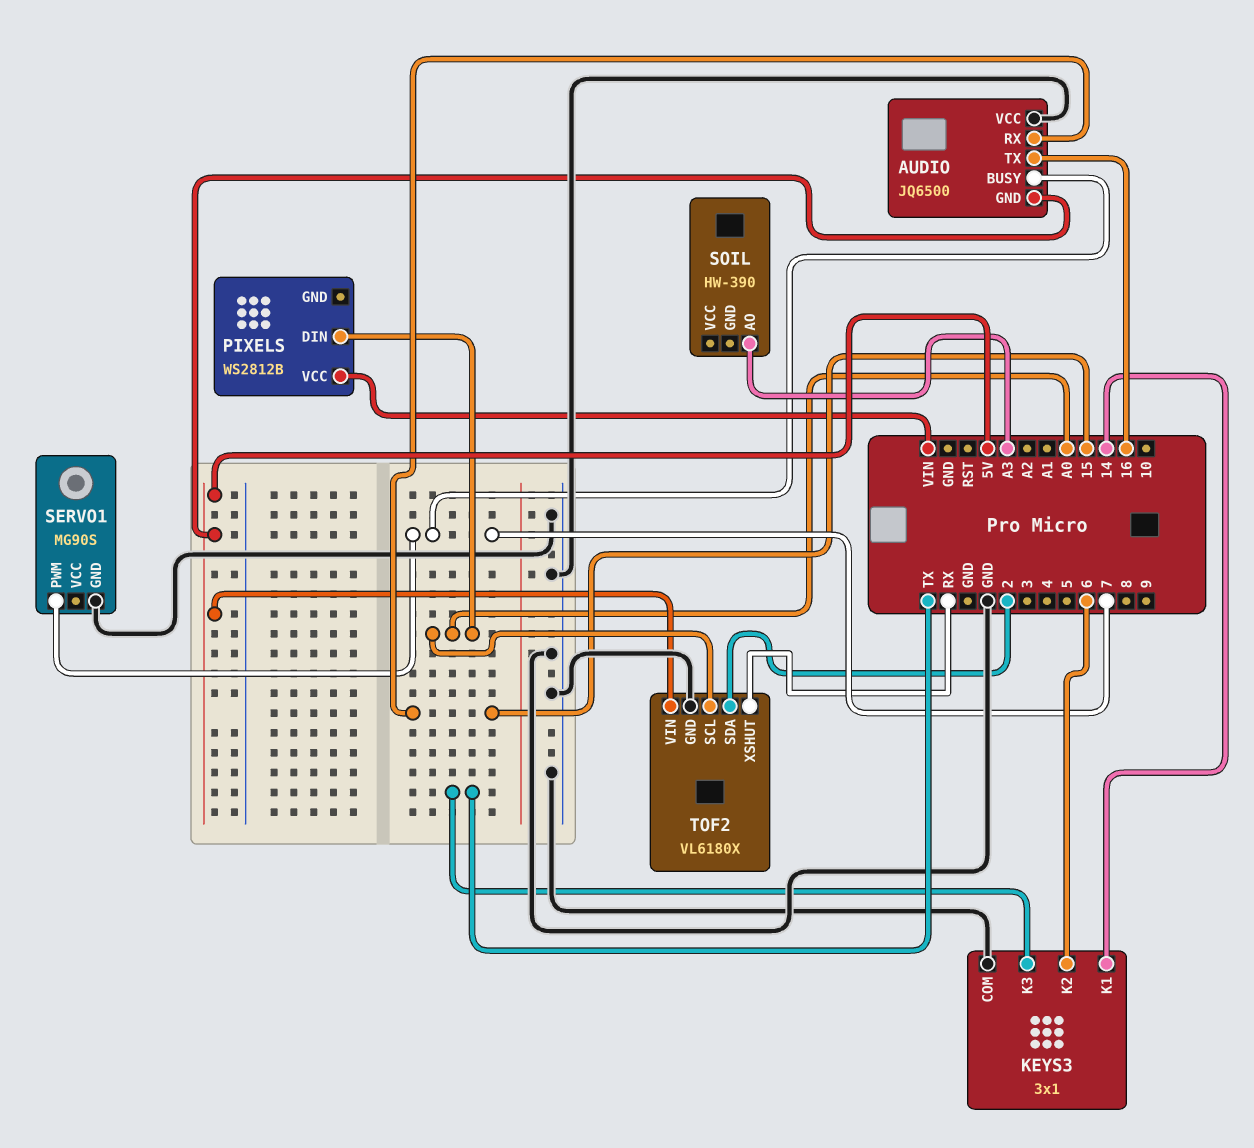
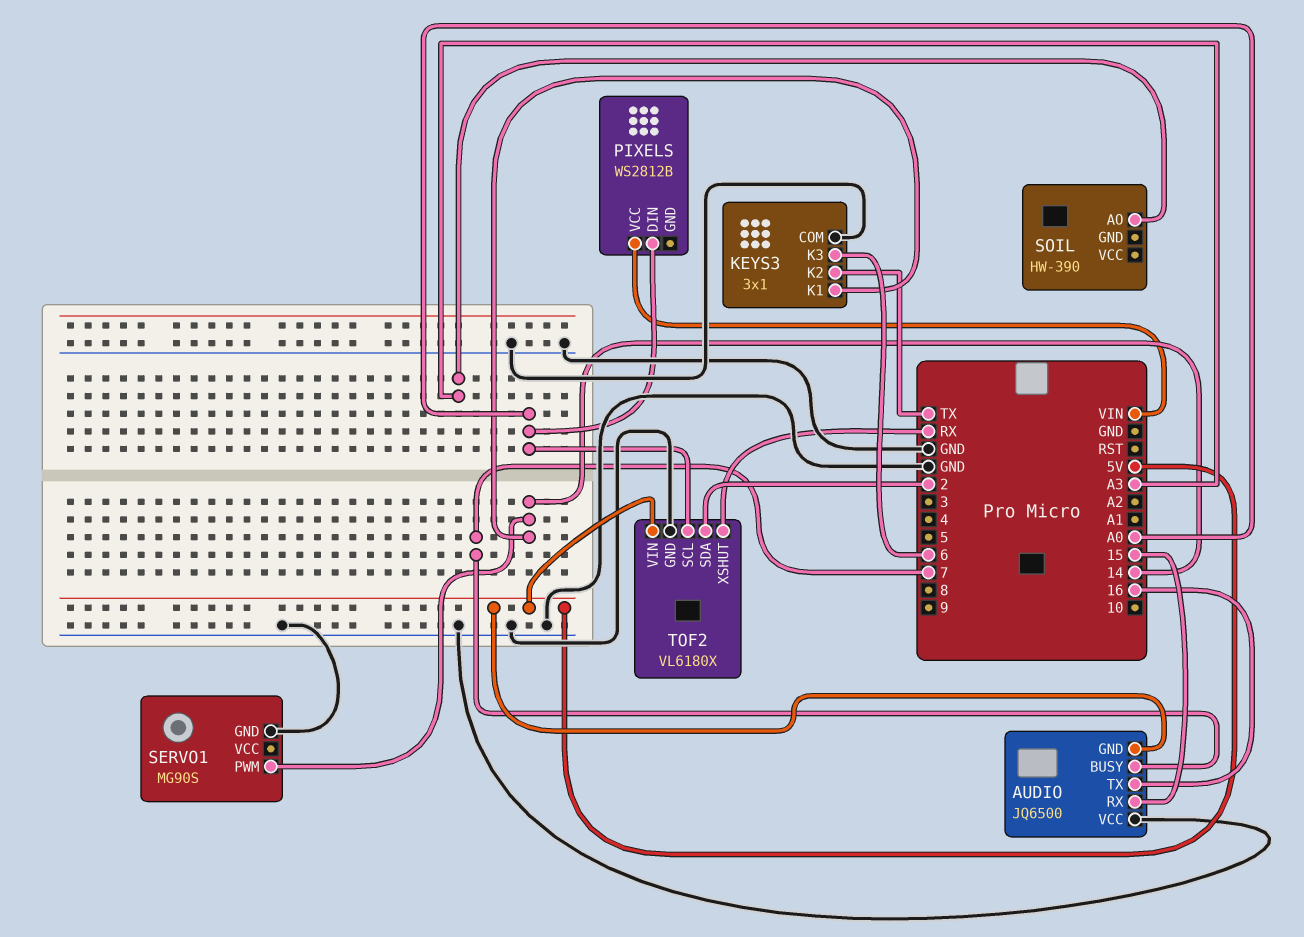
KEYS3 pin K2: 6 -> TX
KEYS3 pin K3: TX -> 6
SERVO1 pin PWM: 7 -> 14

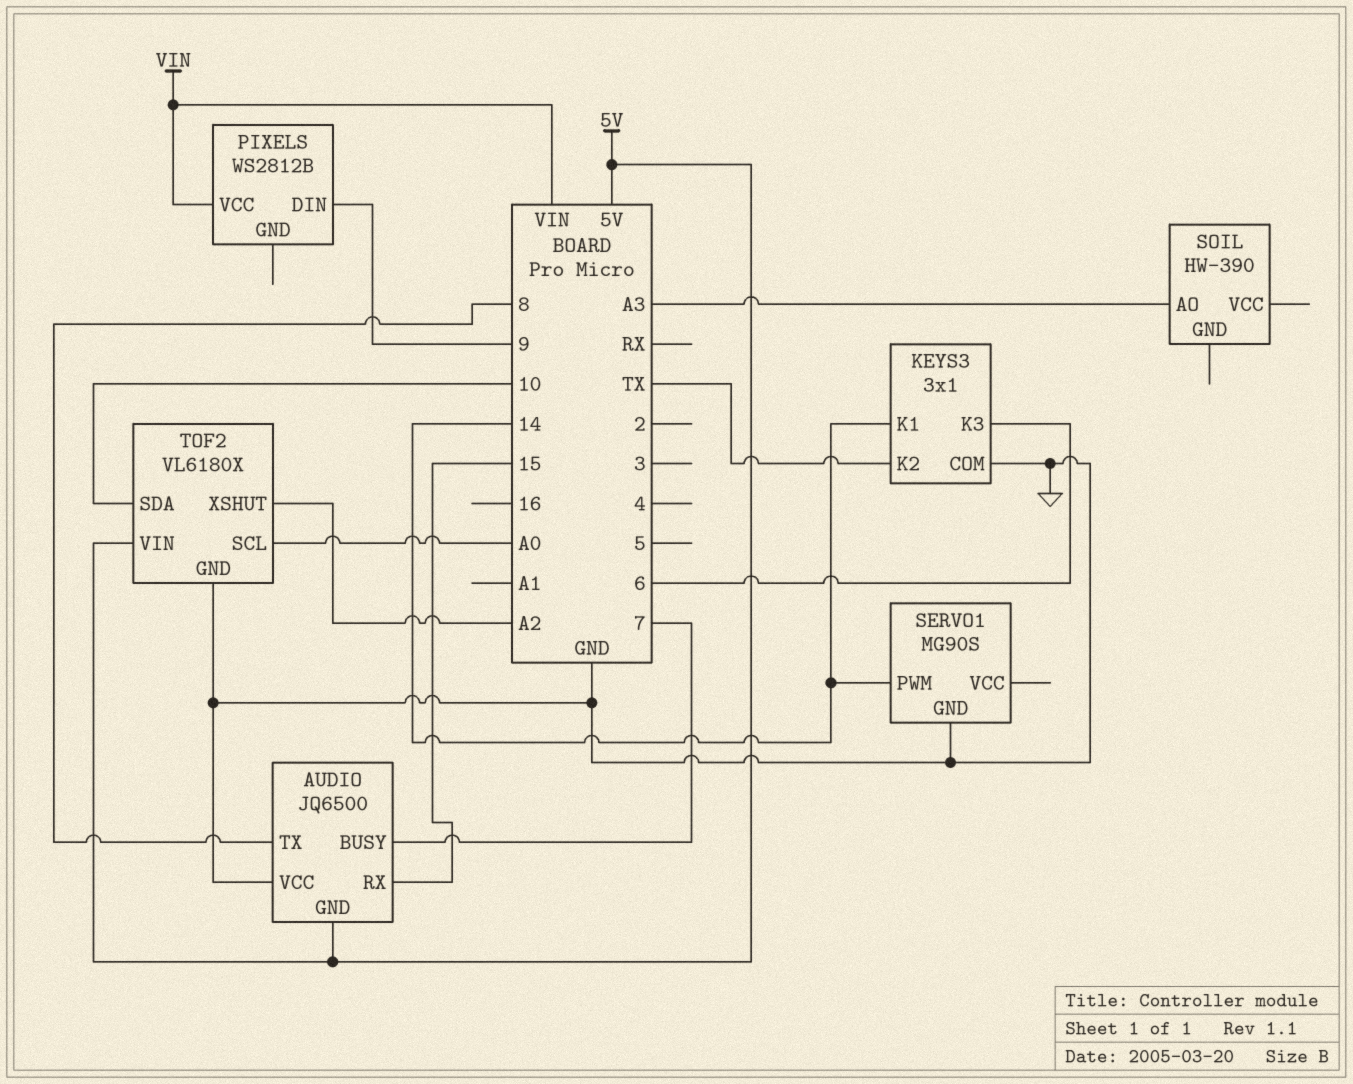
AUDIO pin TX: 16 -> 8
PIXELS pin DIN: A0 -> 9
TOF2 pin SDA: 2 -> 10
TOF2 pin XSHUT: RX -> A2

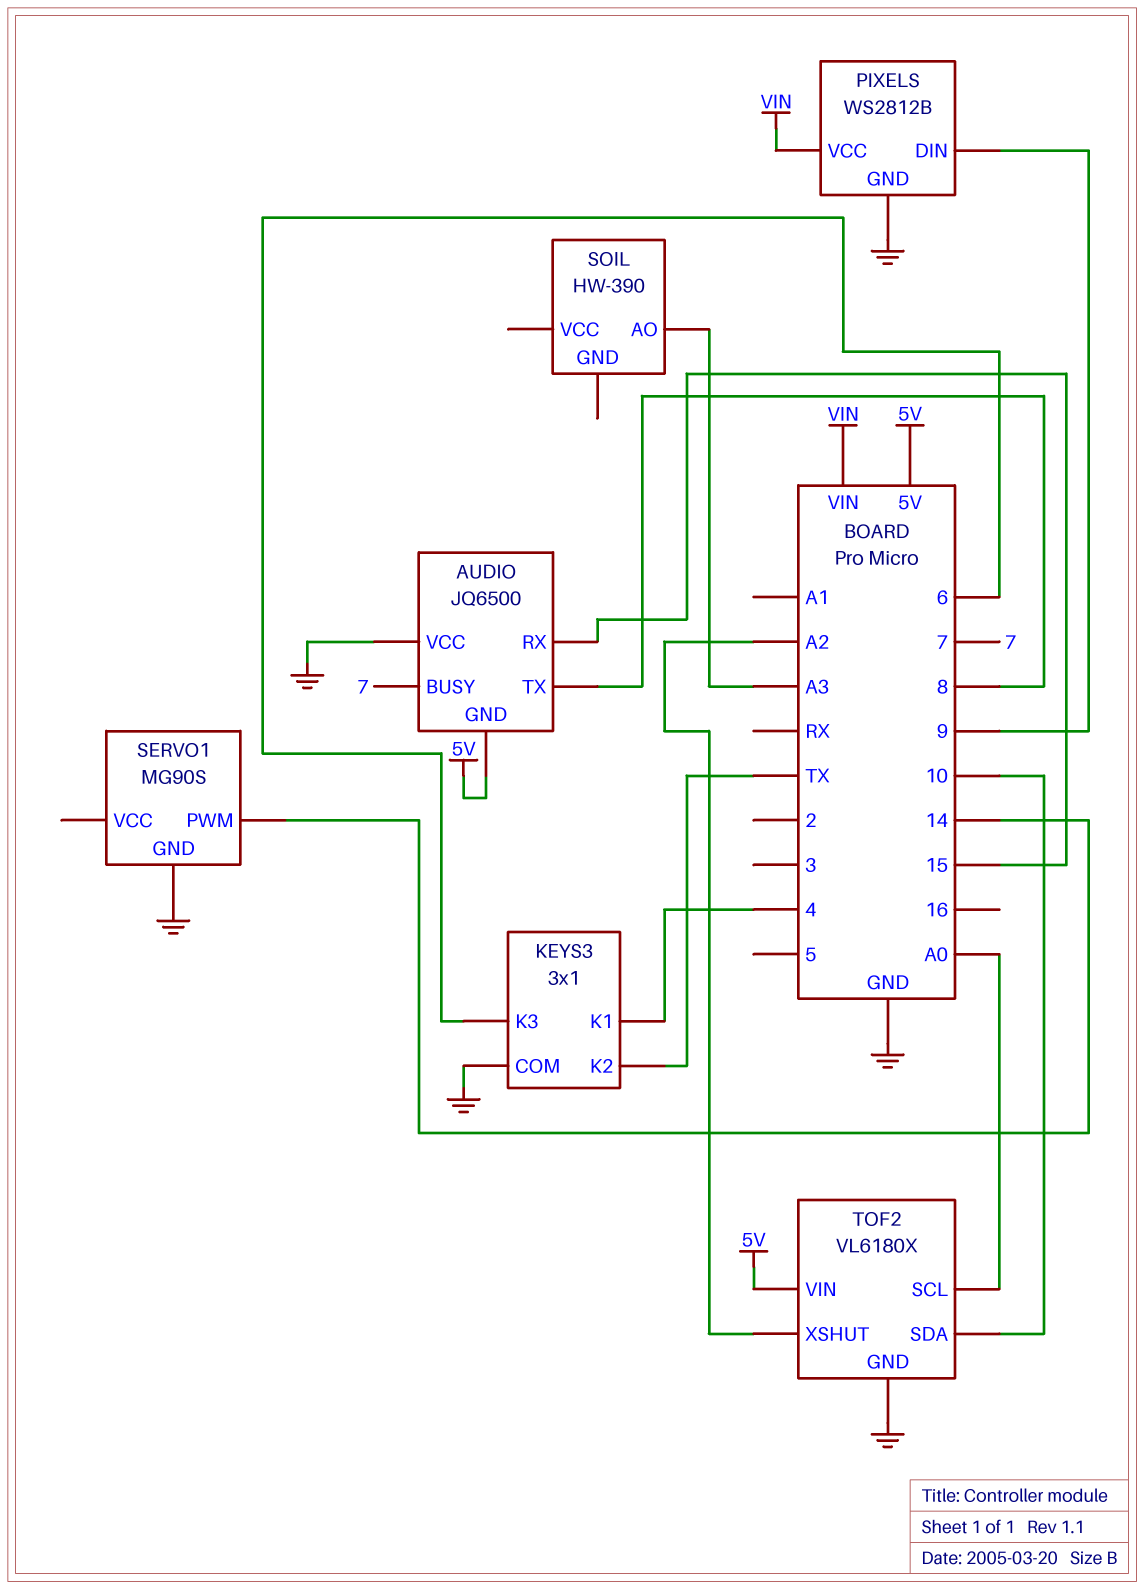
KEYS3 pin K1: 14 -> 4
PIXELS pin GND: none -> GND

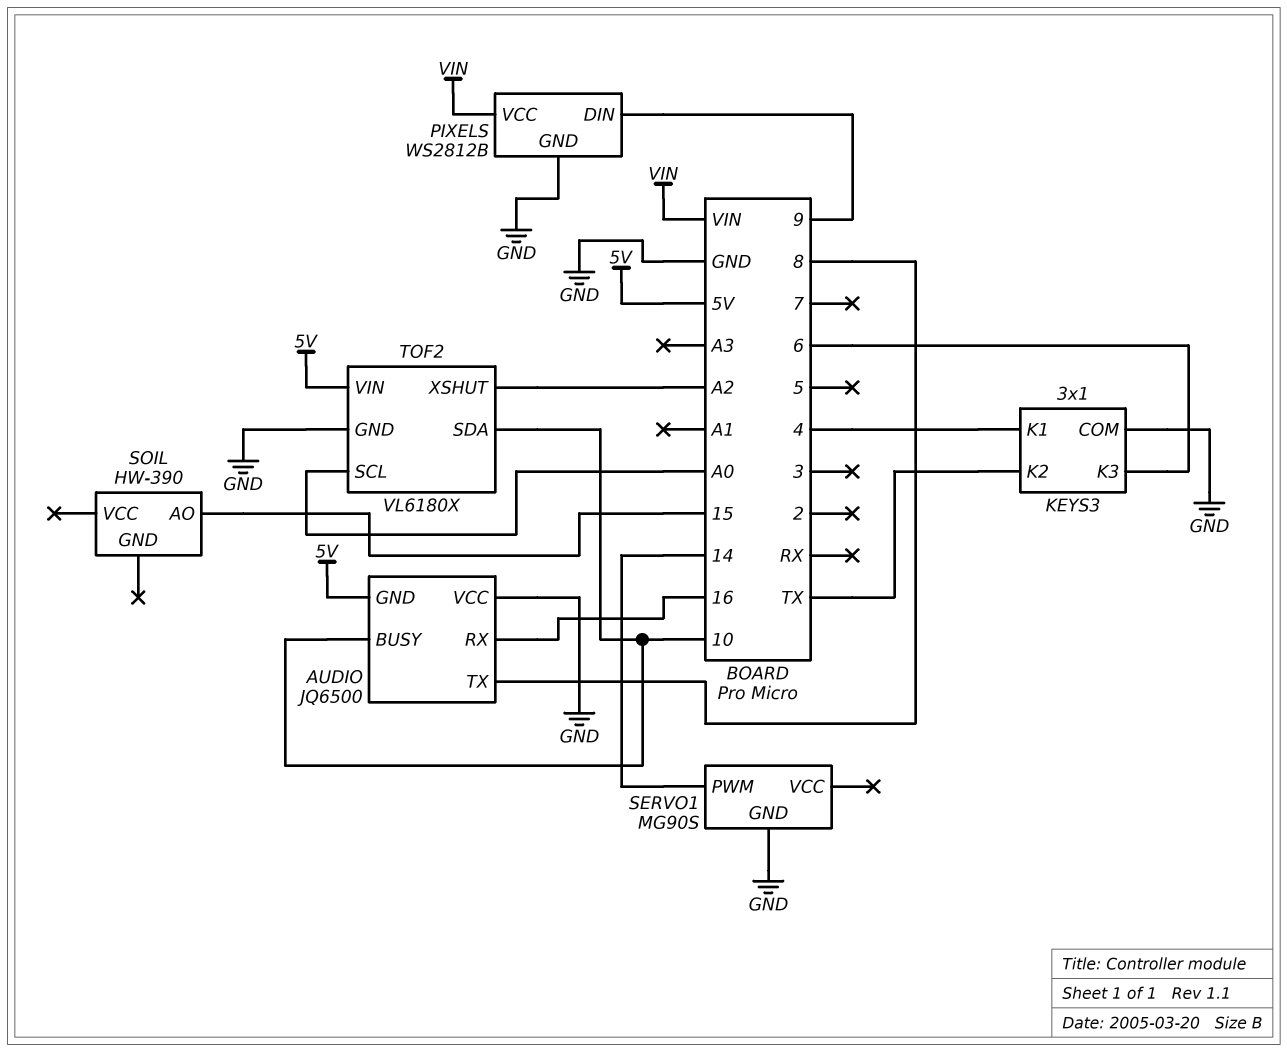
AUDIO pin BUSY: 7 -> 10
AUDIO pin RX: 15 -> 16
SOIL pin AO: A3 -> 15

